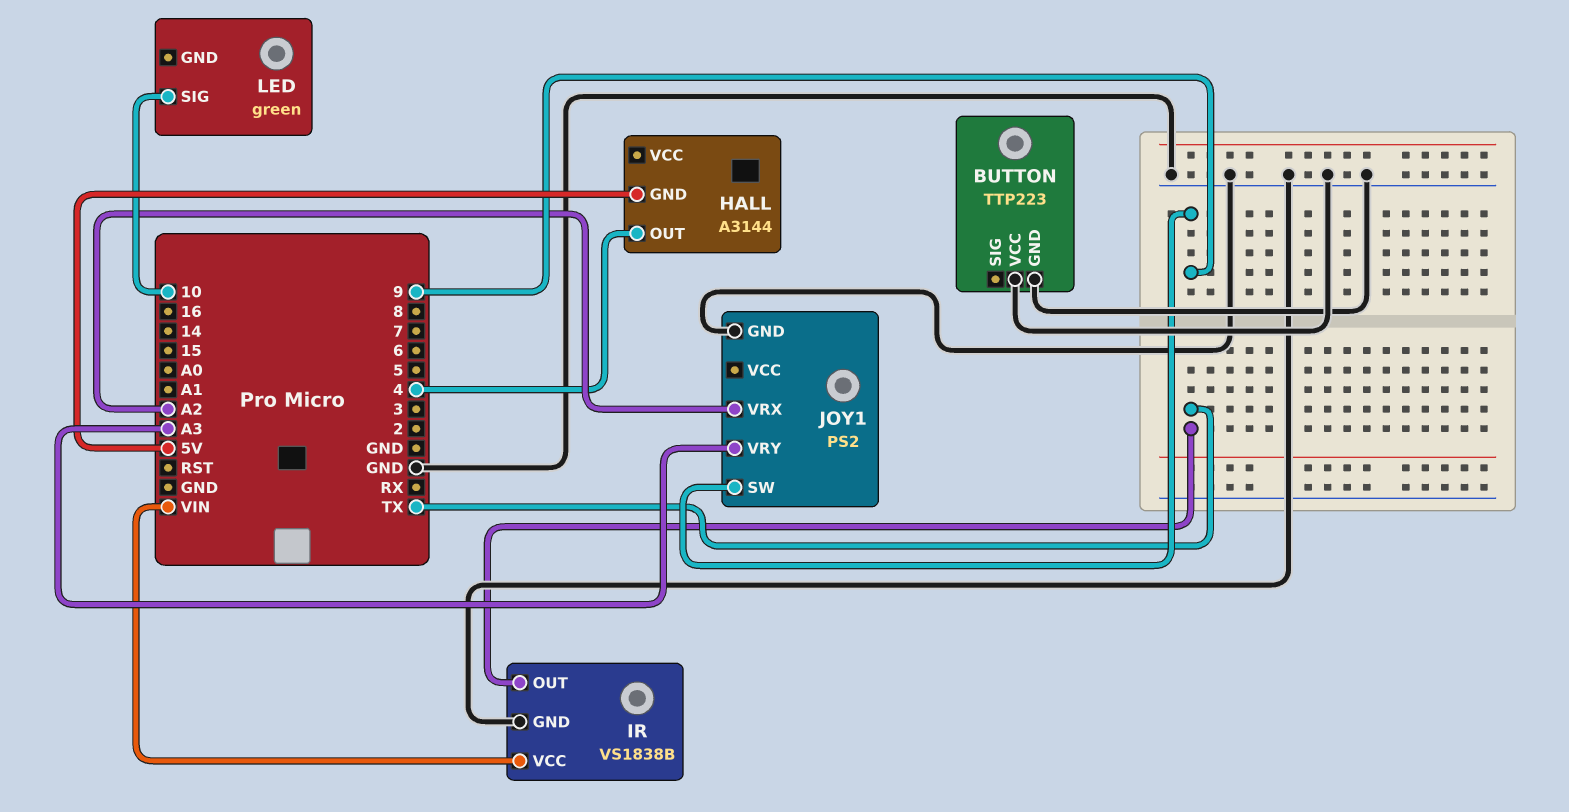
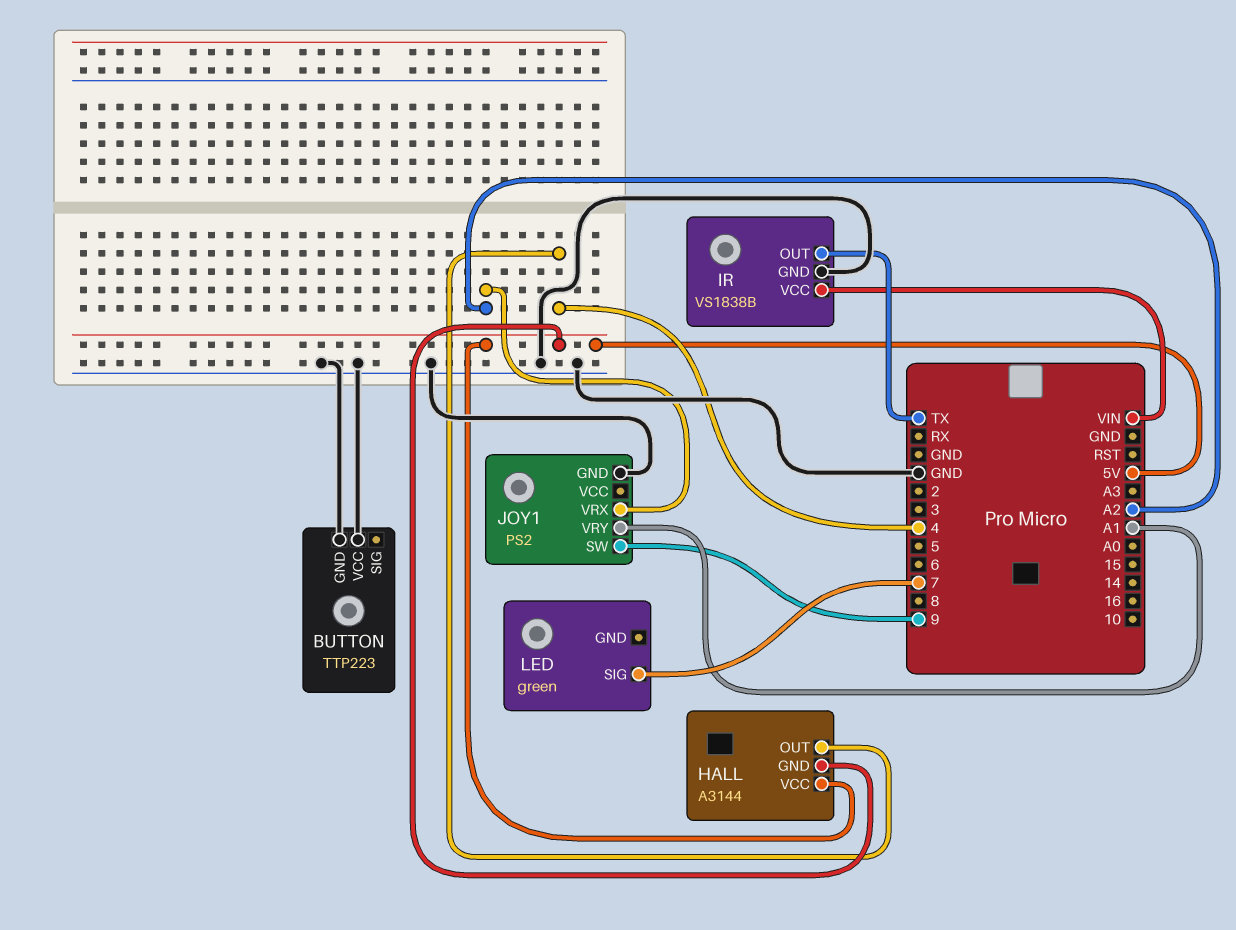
HALL pin VCC: none -> 5V
JOY1 pin VRY: A3 -> A1
LED pin SIG: 10 -> 7

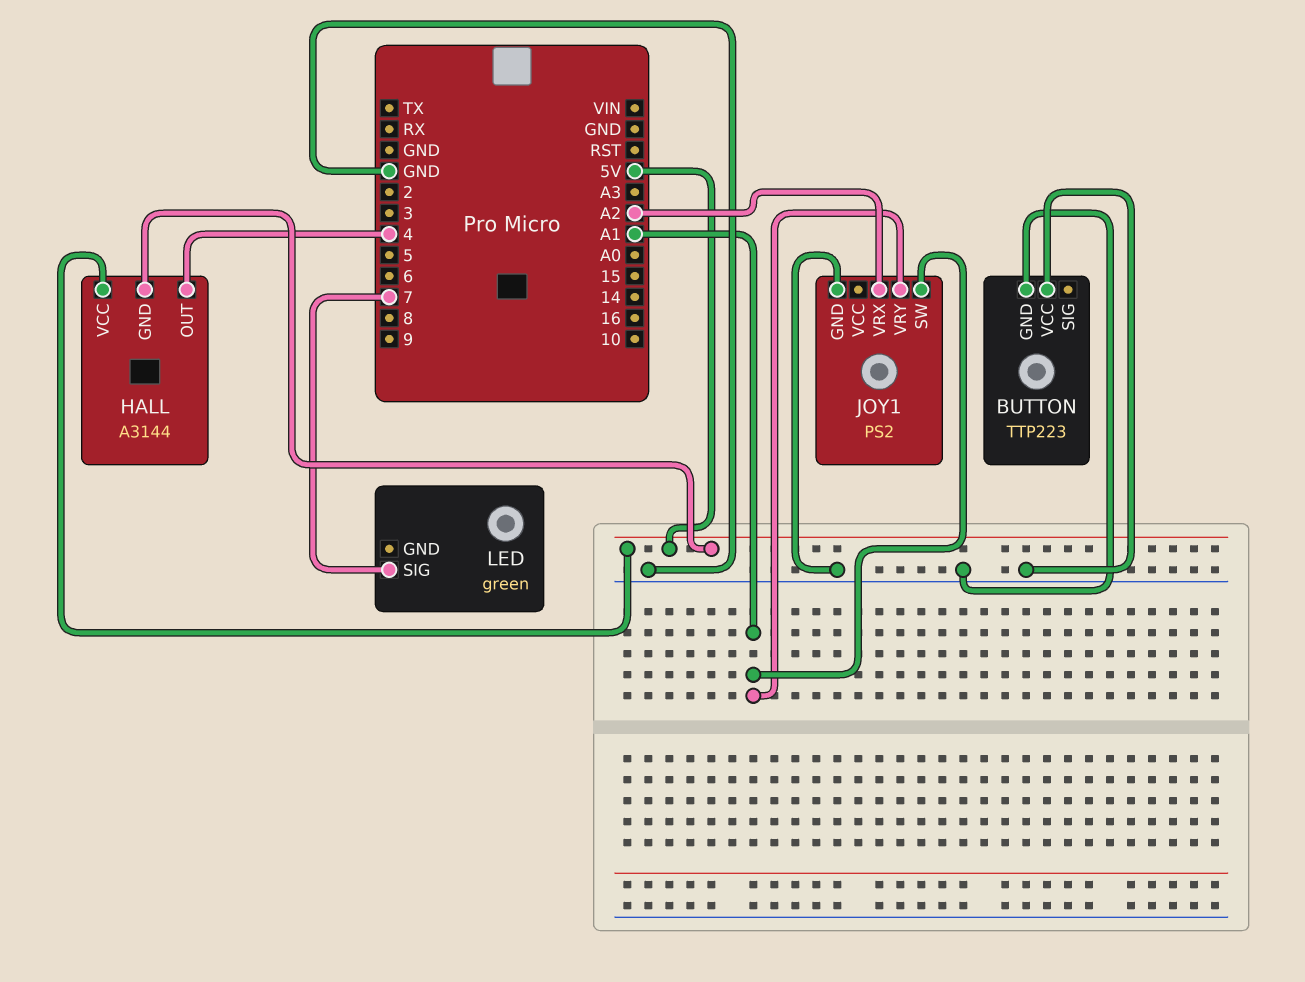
IR: VS1838B -> none
IR pin GND: GND -> none
IR pin OUT: TX -> none
IR pin VCC: VIN -> none
JOY1 pin SW: 9 -> A1

